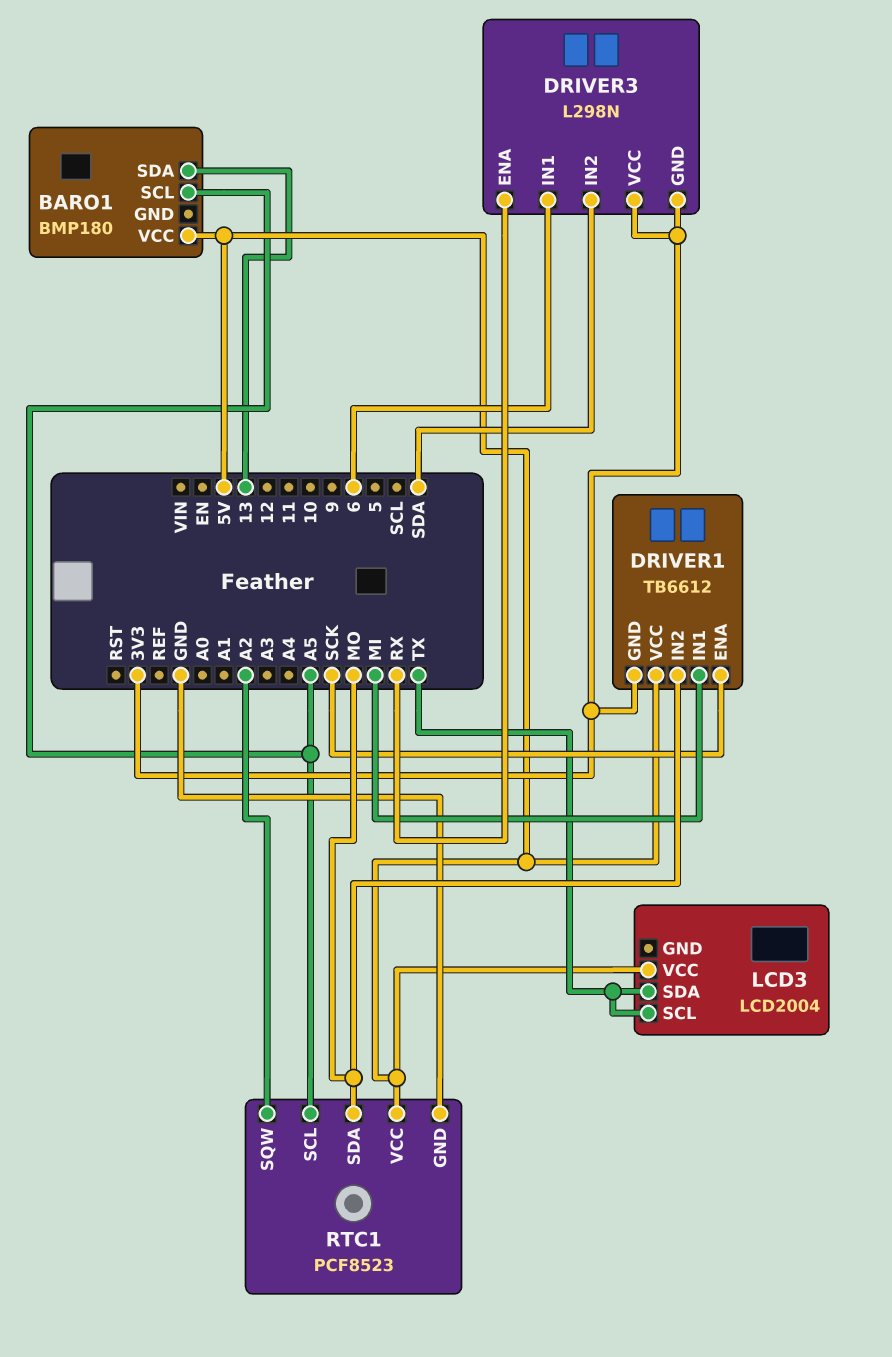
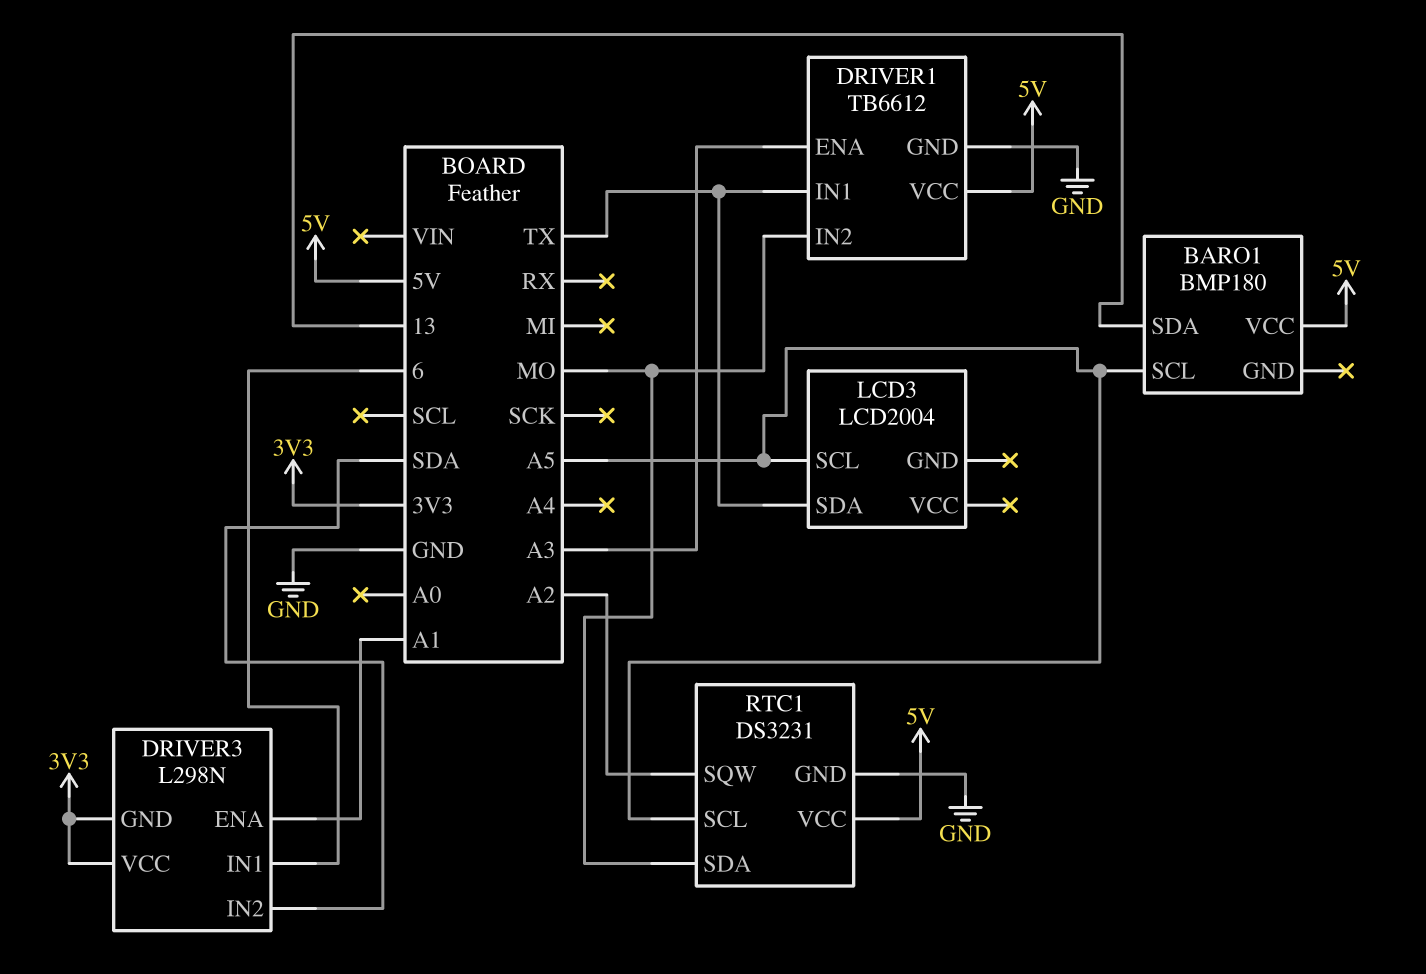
DRIVER1 pin ENA: SCK -> A3
DRIVER1 pin GND: 3V3 -> GND
DRIVER1 pin IN1: MI -> TX
DRIVER3 pin ENA: RX -> A1
LCD3 pin SCL: TX -> A5
LCD3 pin VCC: 5V -> none
RTC1: PCF8523 -> DS3231

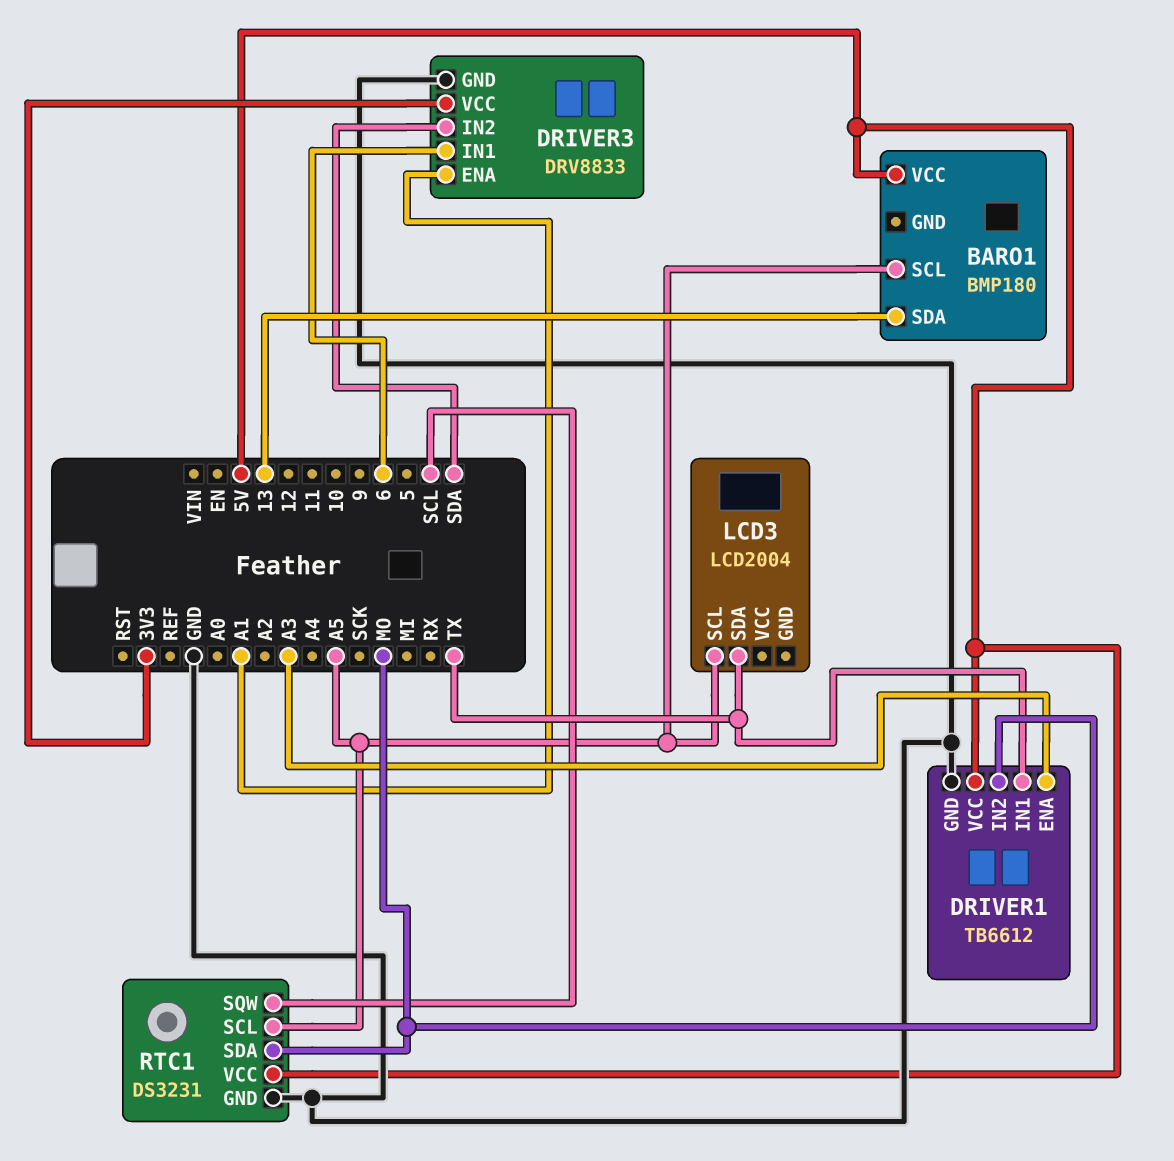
DRIVER3: L298N -> DRV8833
DRIVER3 pin GND: 3V3 -> GND
RTC1 pin SQW: A2 -> SCL

